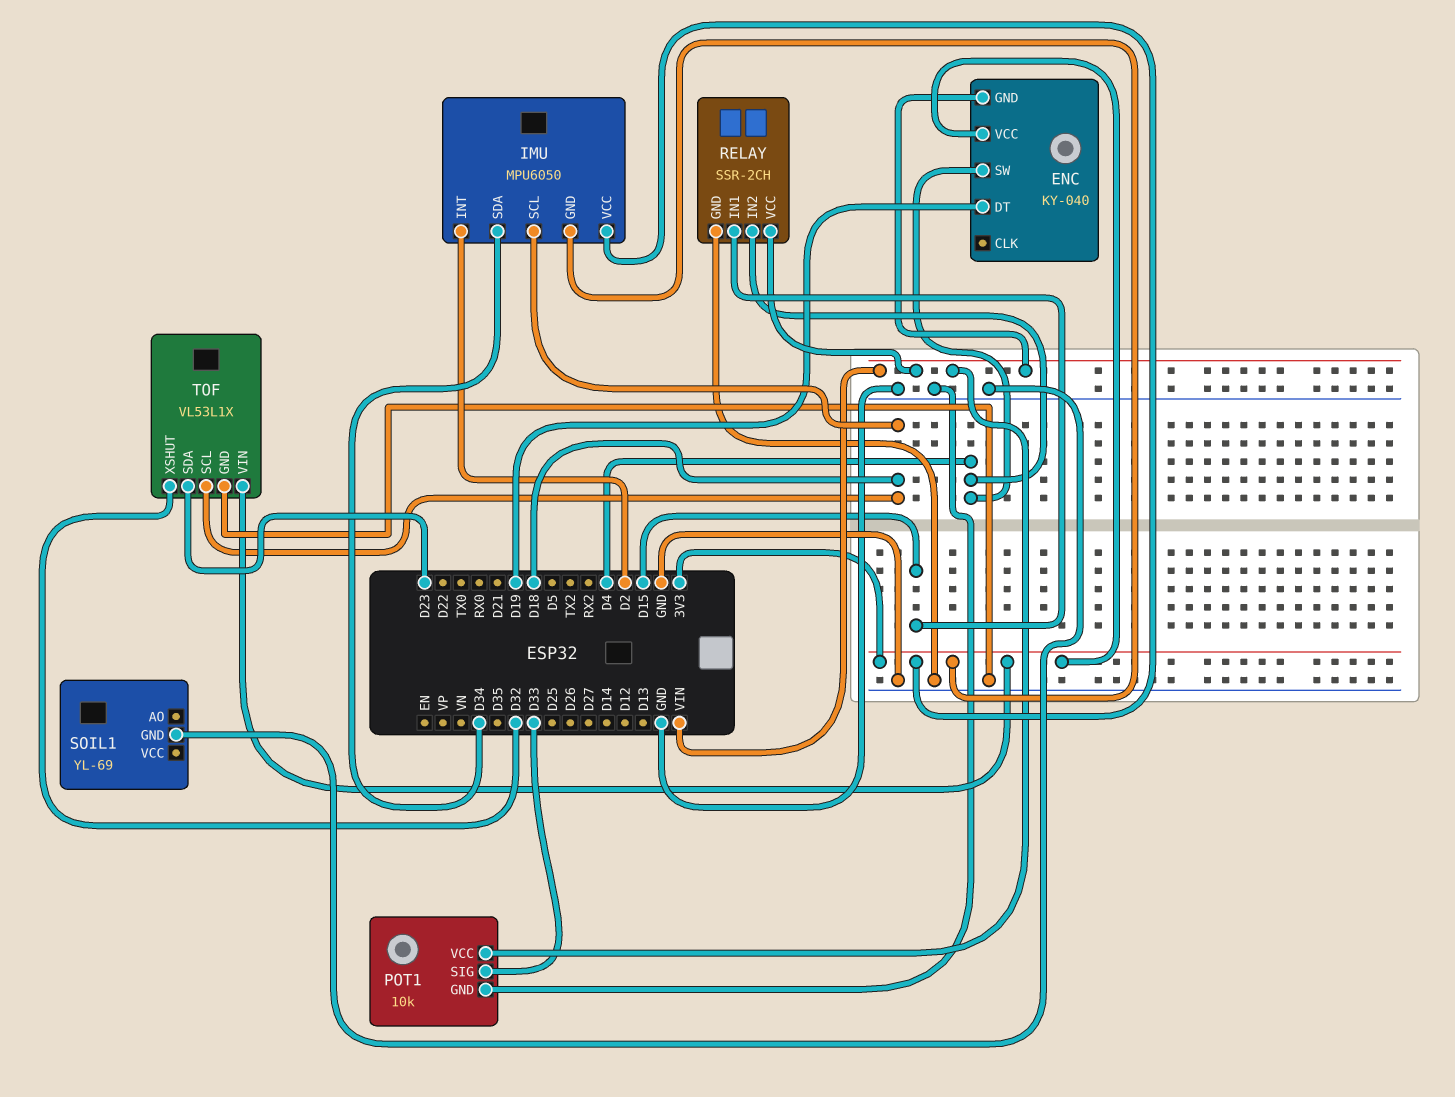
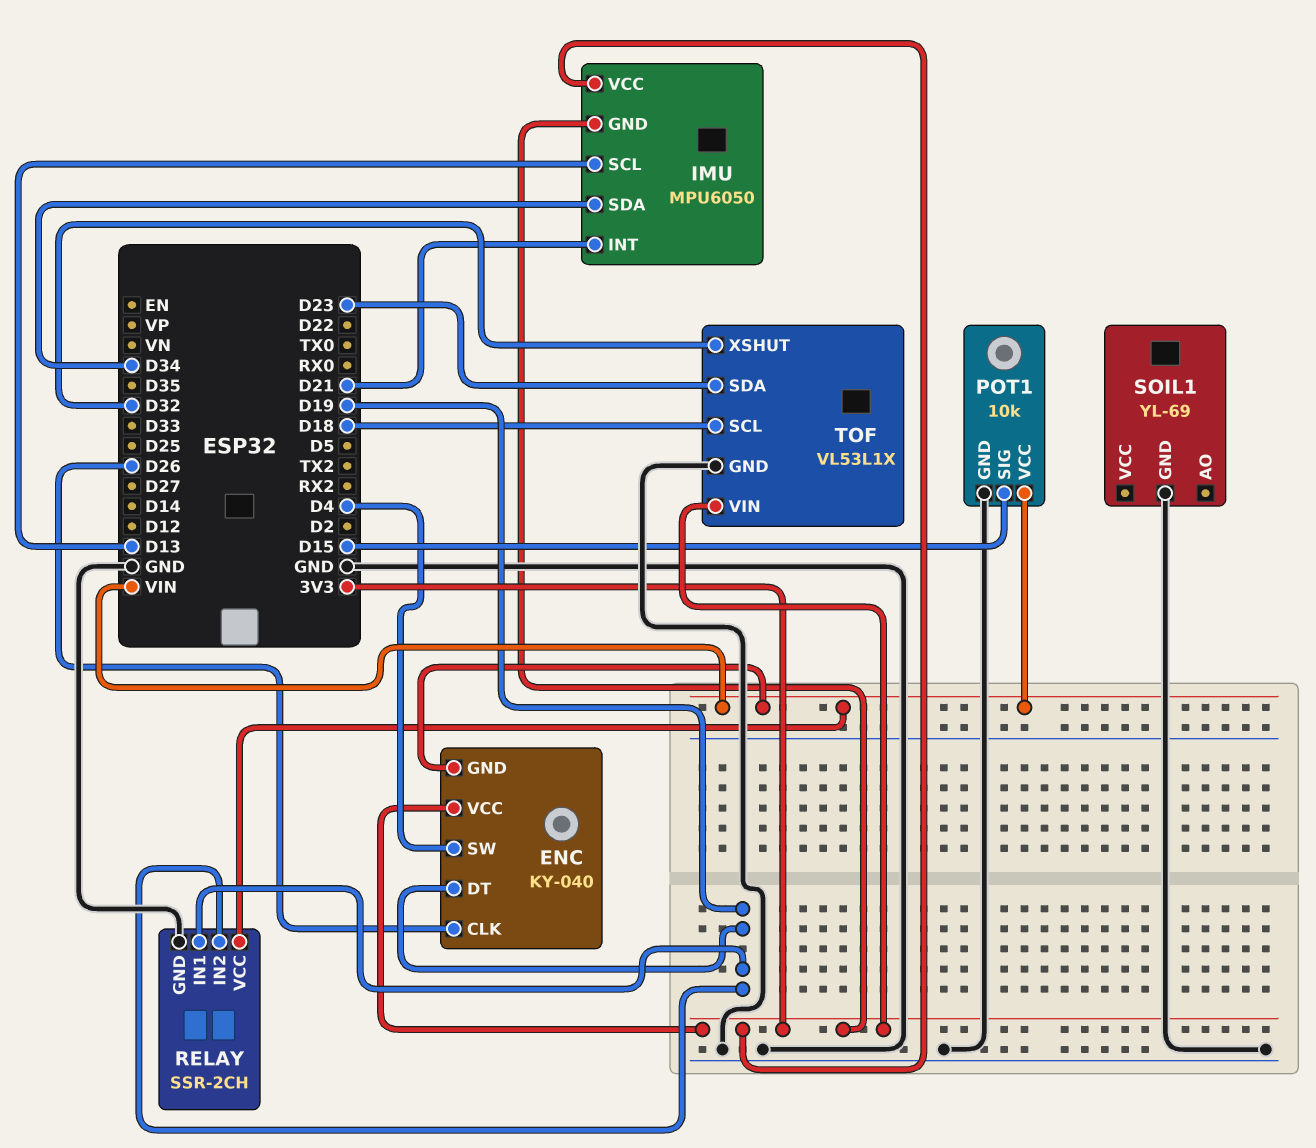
ENC pin CLK: none -> D26
IMU pin INT: D2 -> D21
IMU pin SCL: D18 -> D13
POT1 pin SIG: D33 -> D15
RELAY pin IN1: D15 -> D19
RELAY pin IN2: D4 -> D19

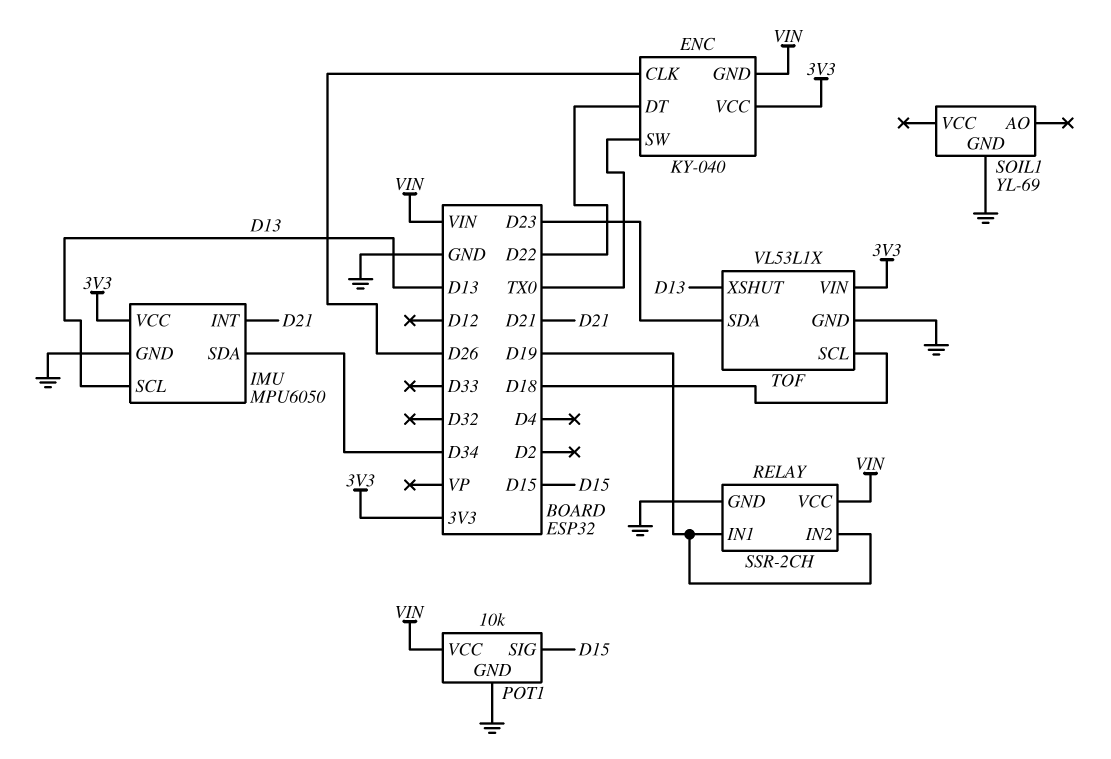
ENC pin DT: D19 -> D22
ENC pin SW: D4 -> TX0
IMU pin GND: 3V3 -> GND
TOF pin XSHUT: D32 -> D13

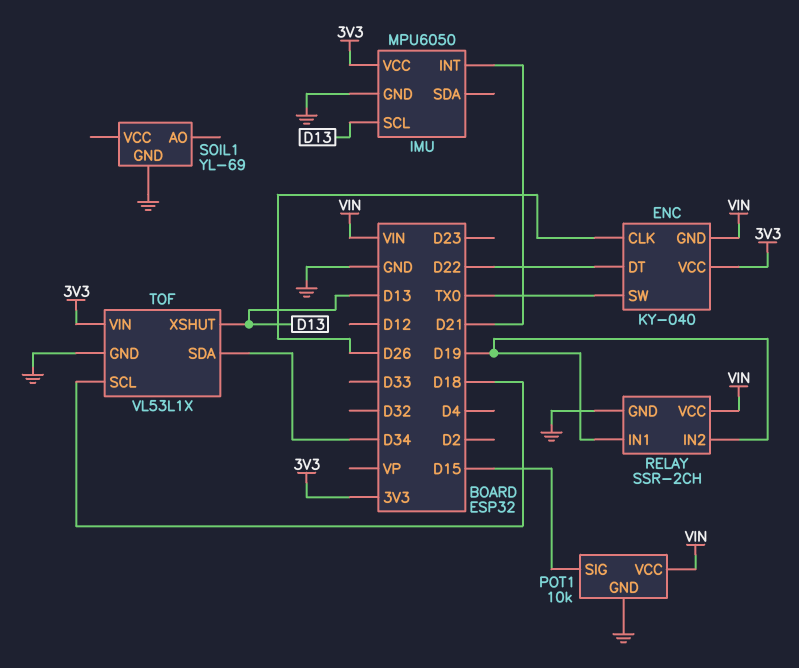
IMU pin SDA: D34 -> none
TOF pin SDA: D23 -> D34

